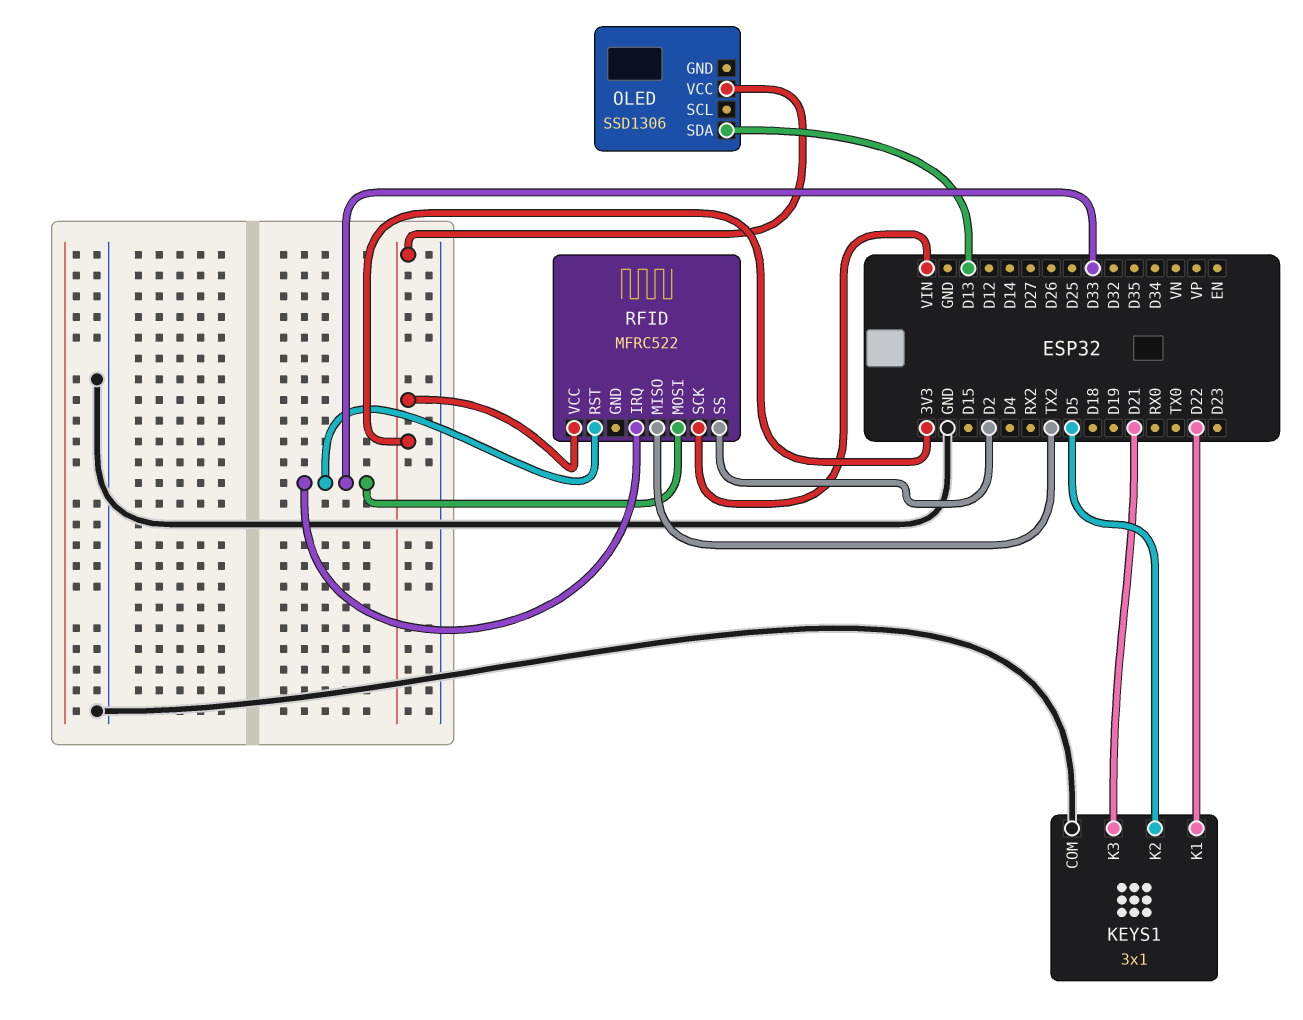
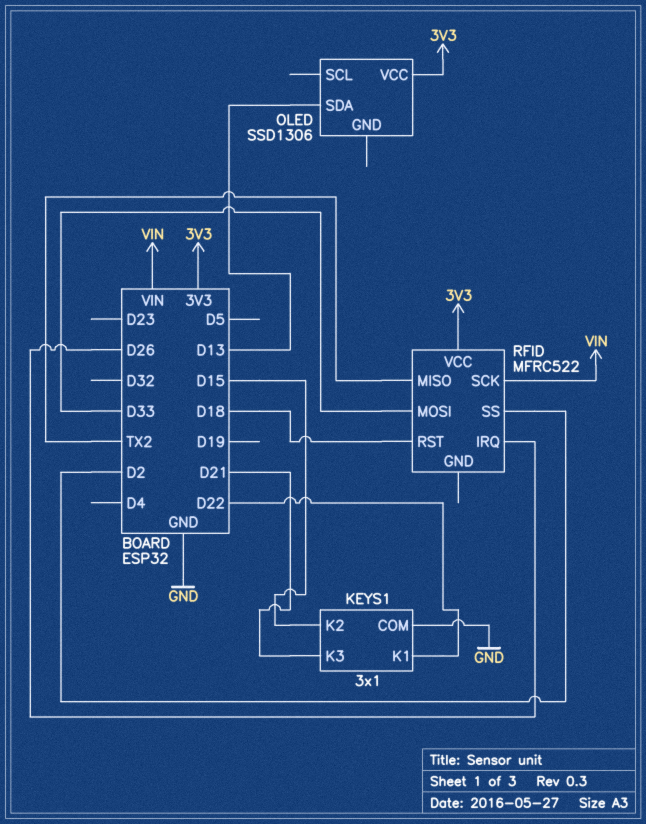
KEYS1 pin K2: D5 -> D15
RFID pin IRQ: D33 -> D26
RFID pin RST: D33 -> D18

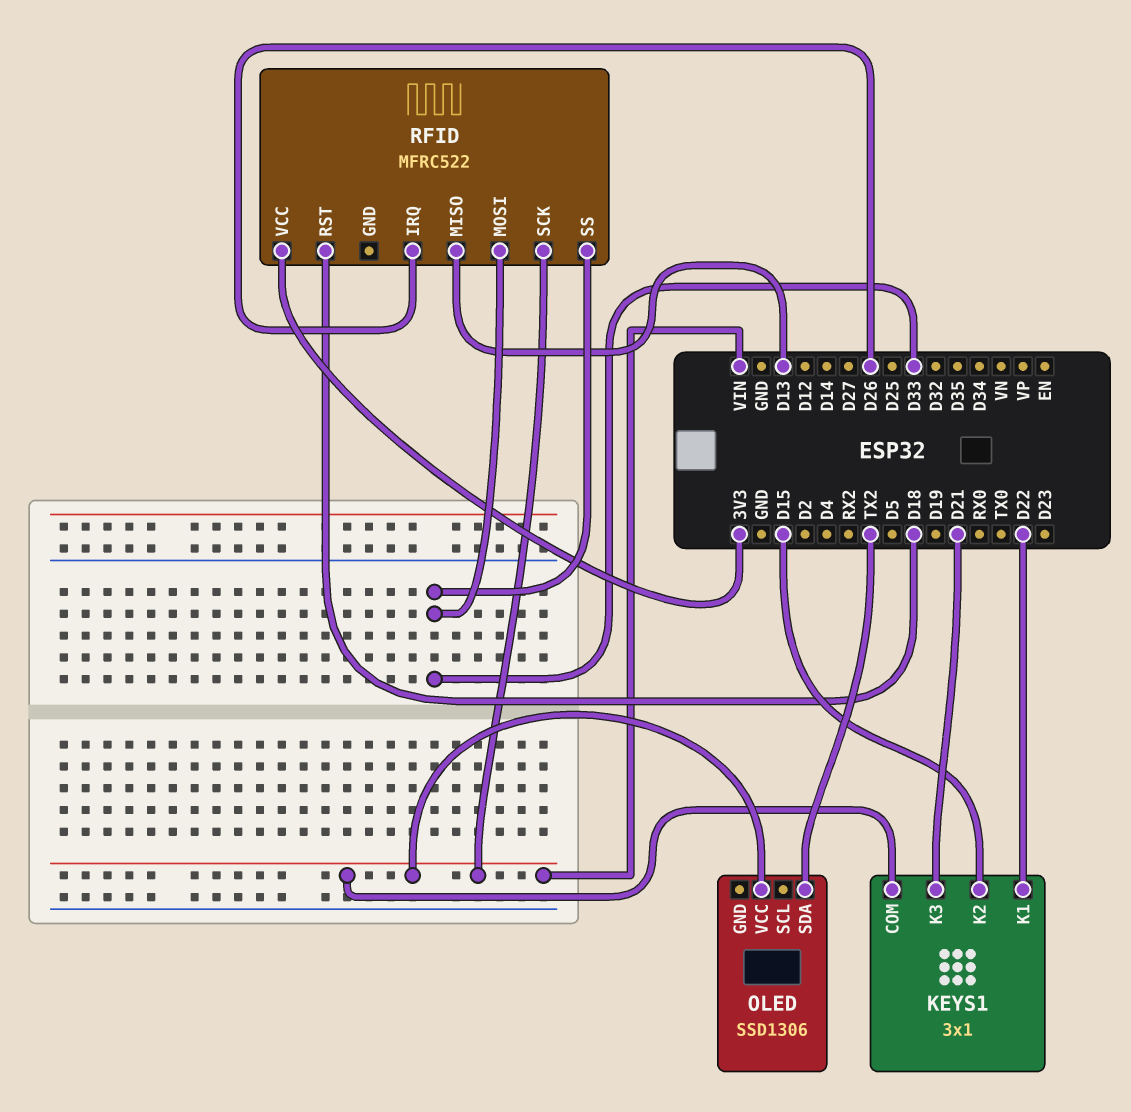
KEYS1 pin COM: GND -> VIN
OLED pin SDA: D13 -> TX2
OLED pin VCC: 3V3 -> VIN
RFID pin MISO: TX2 -> D13
RFID pin SS: D2 -> D33

